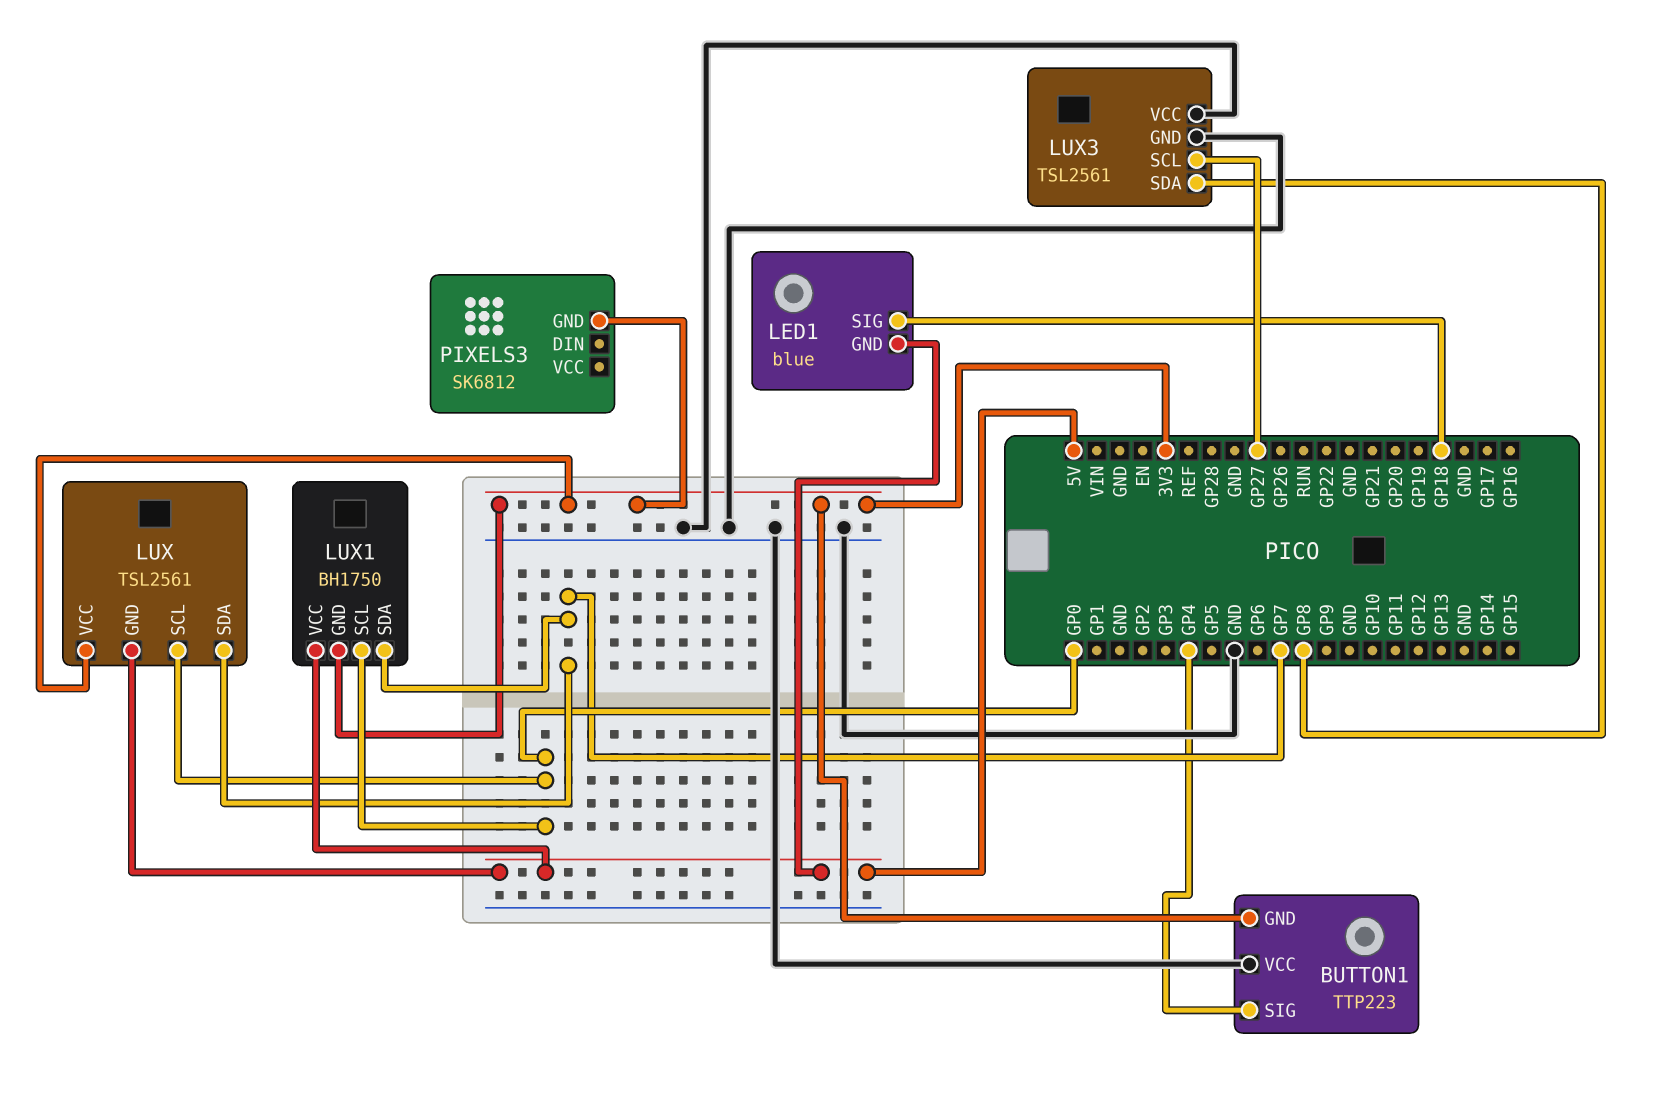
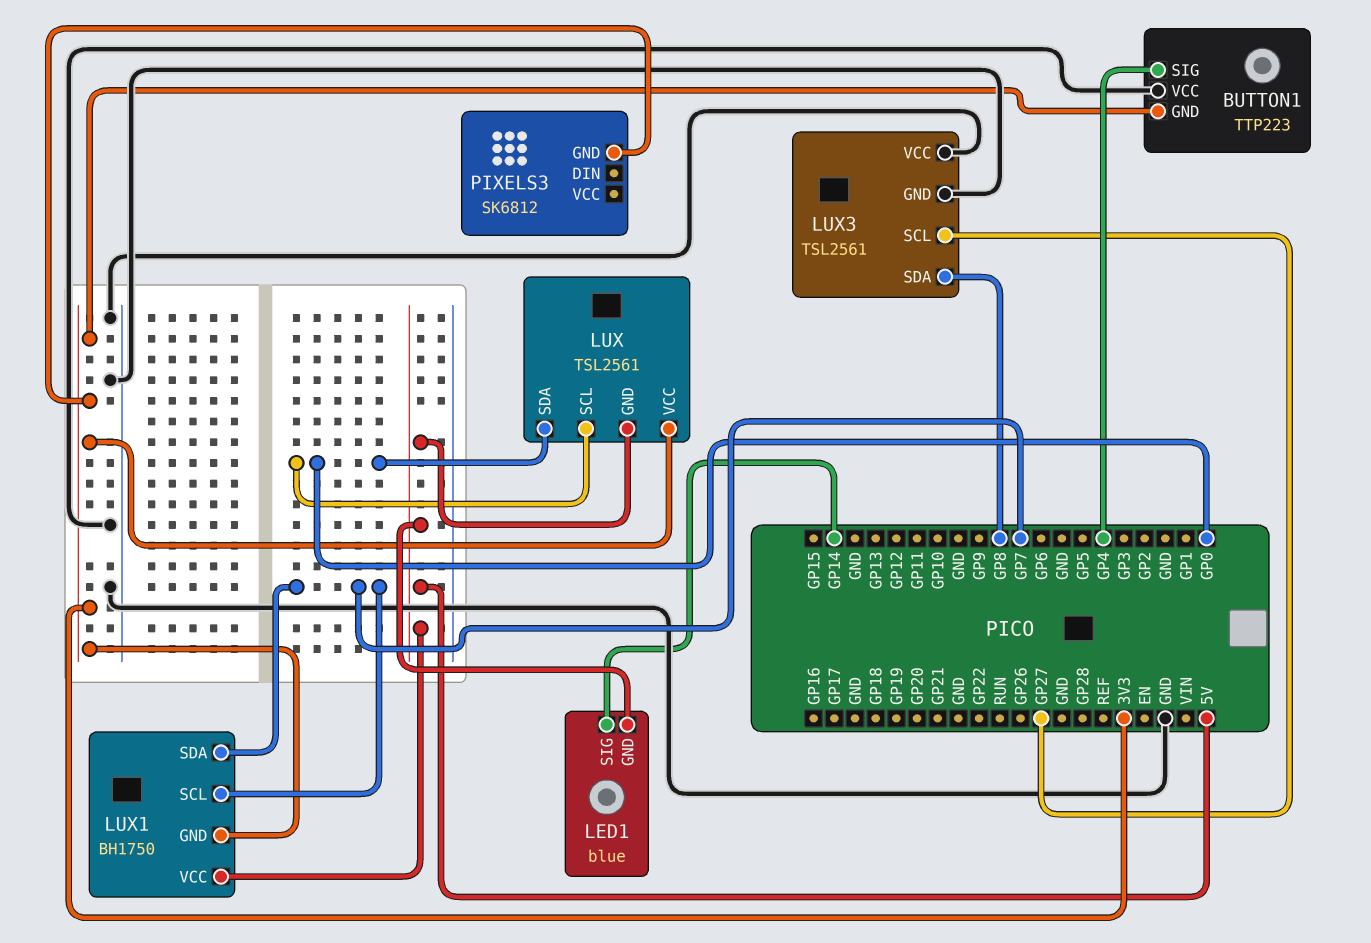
LED1 pin SIG: GP18 -> GP14
LUX pin SDA: GP7 -> GP0
LUX1 pin SCL: GP0 -> GP7

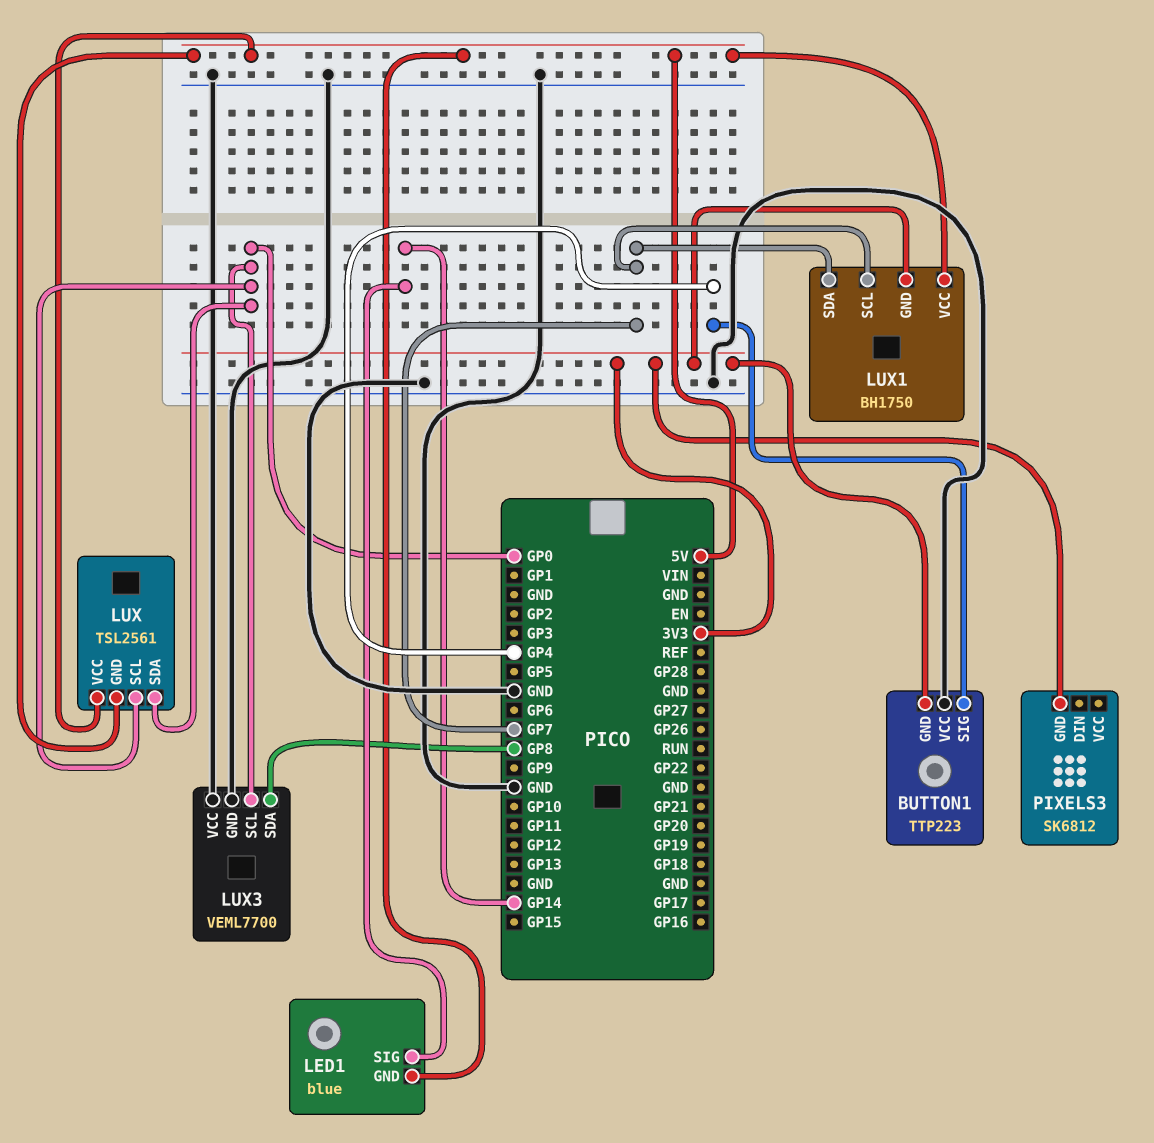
LUX pin VCC: 3V3 -> 5V
LUX3: TSL2561 -> VEML7700
LUX3 pin SCL: GP27 -> GP0

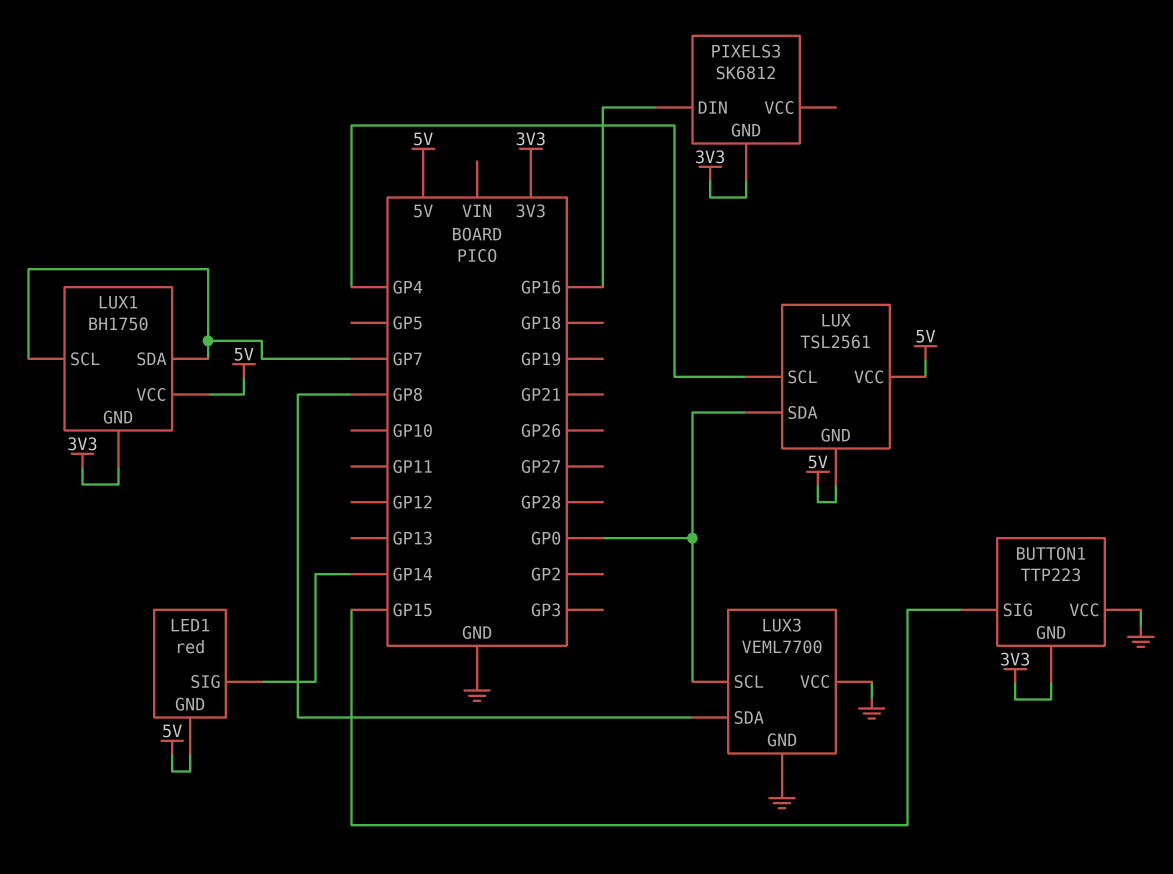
BUTTON1 pin SIG: GP4 -> GP15
LED1: blue -> red
LUX pin SCL: GP0 -> GP4
PIXELS3 pin DIN: none -> GP16

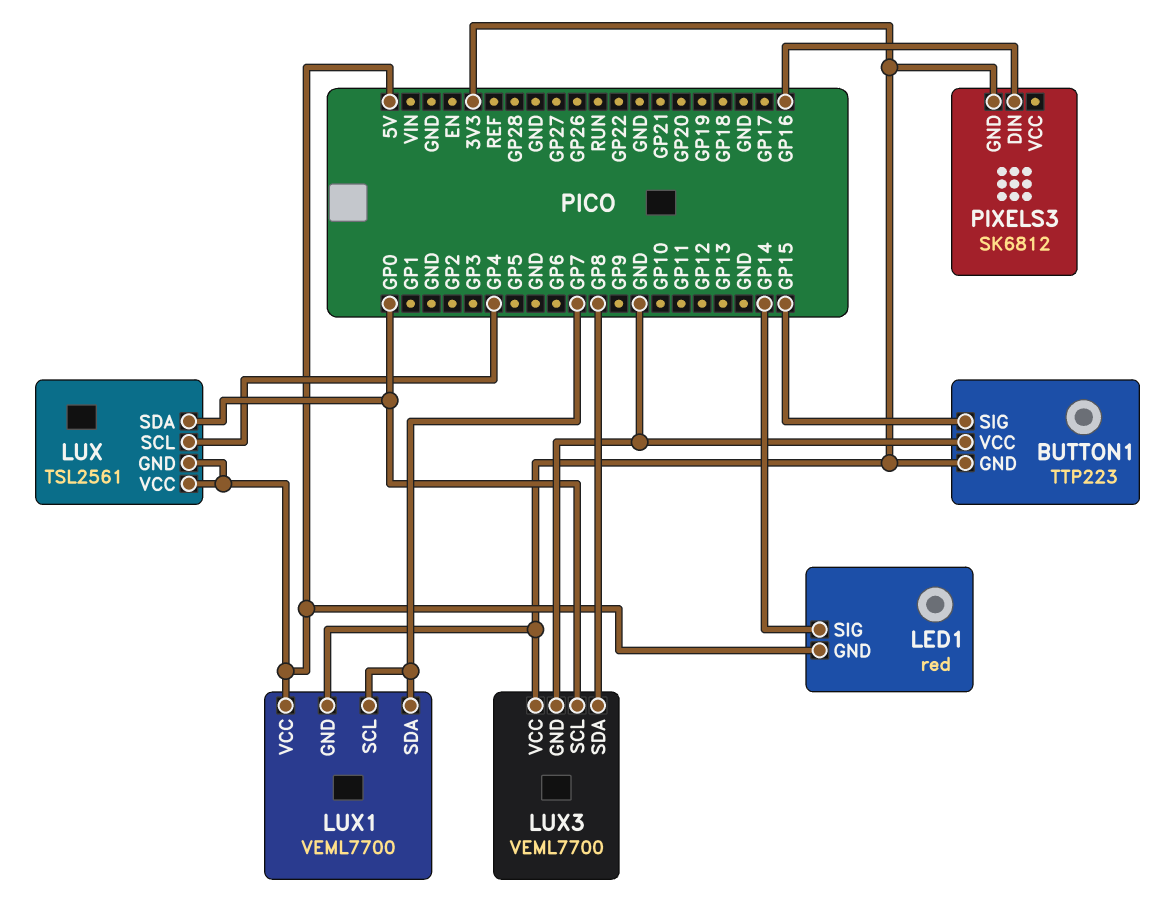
LUX1: BH1750 -> VEML7700
LUX3 pin VCC: GND -> 3V3

